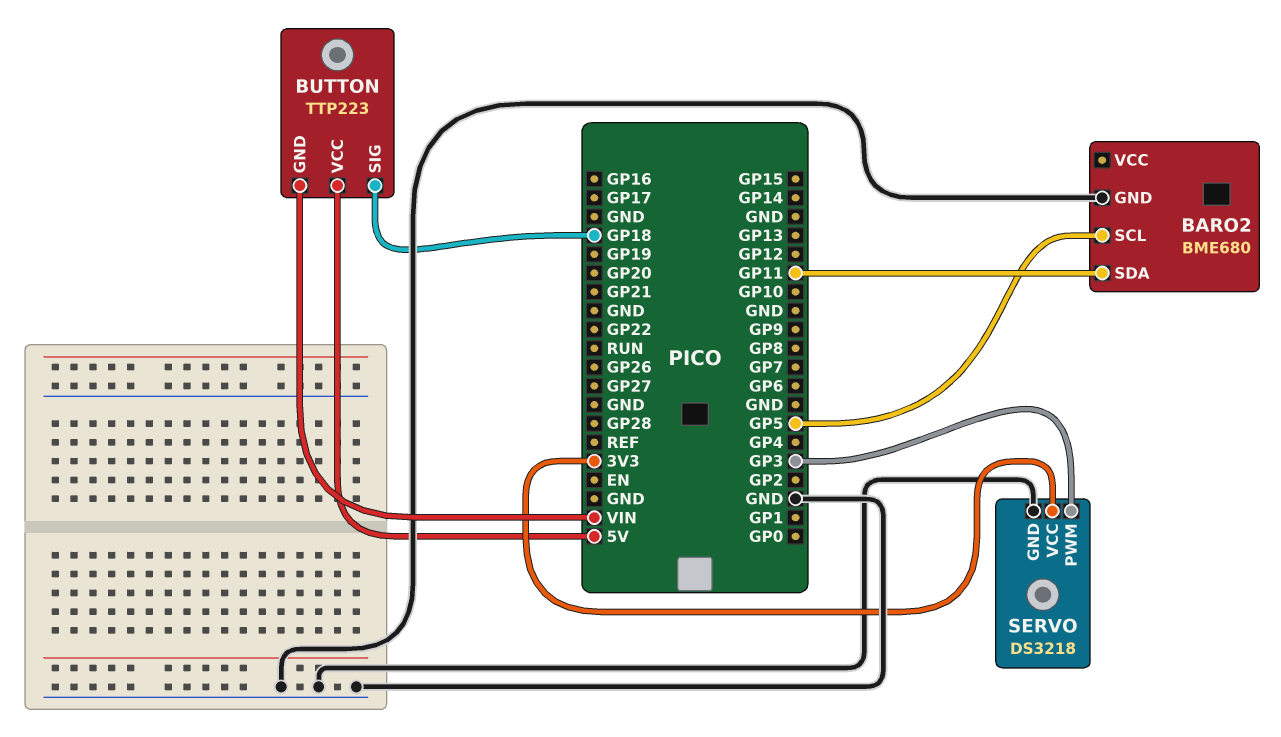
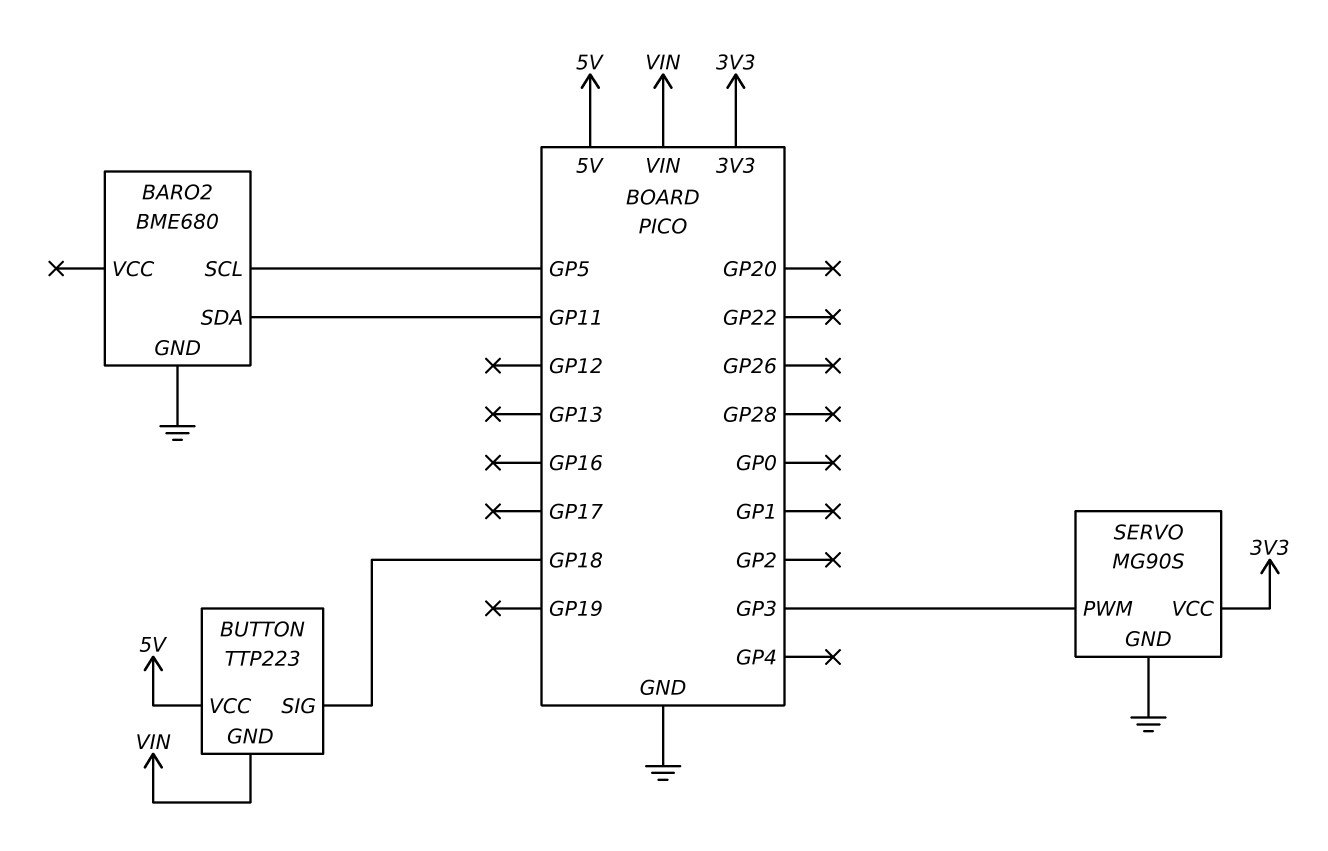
SERVO: DS3218 -> MG90S

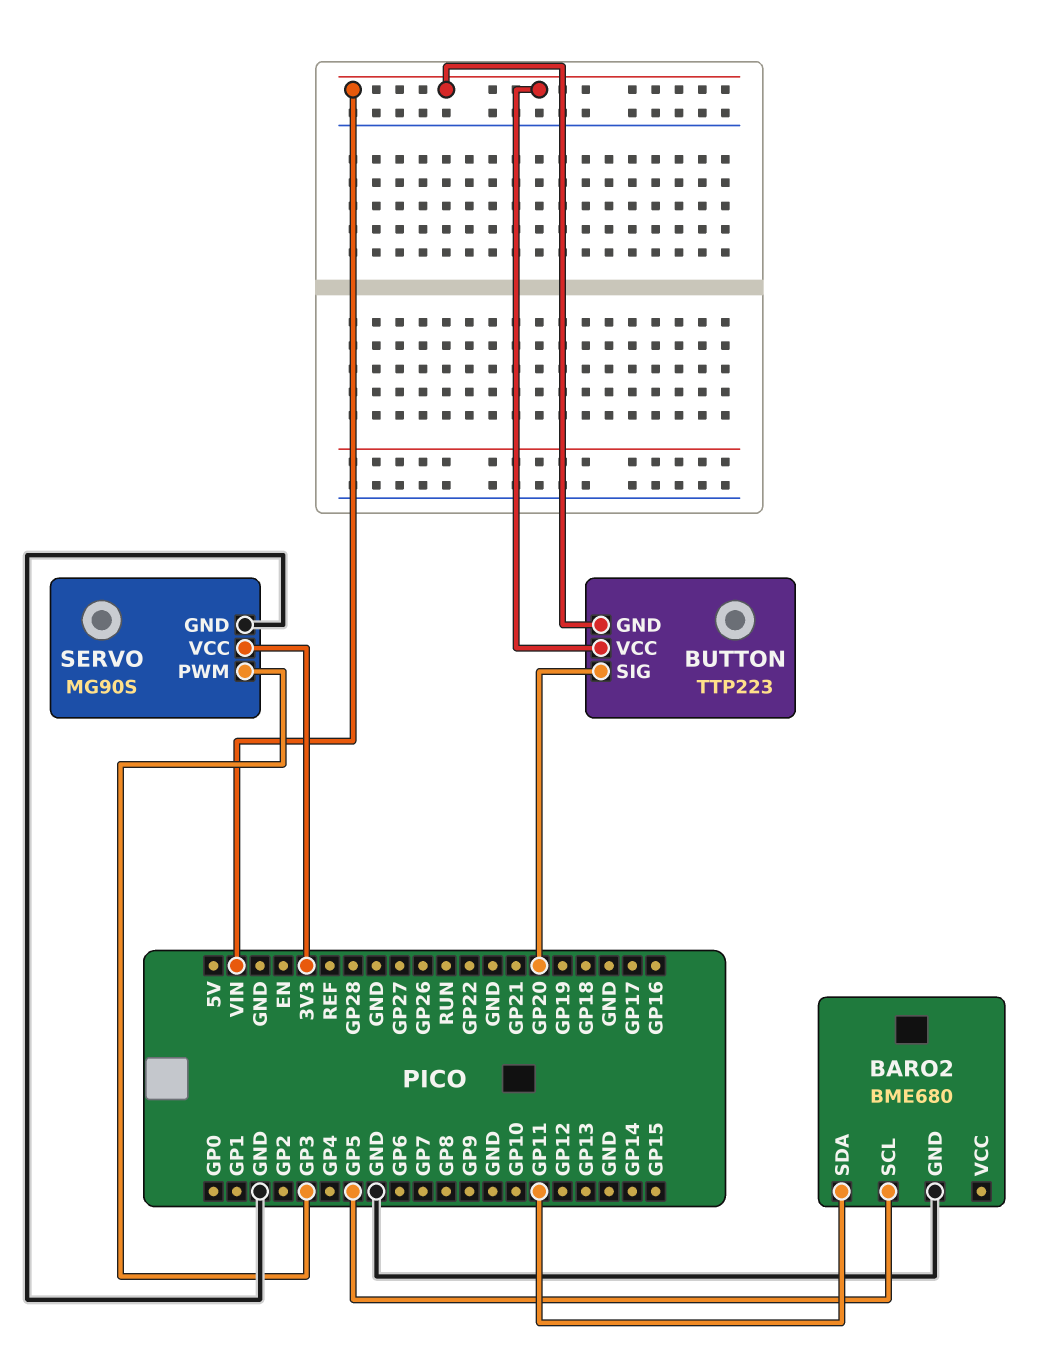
BUTTON pin SIG: GP18 -> GP20
BUTTON pin VCC: 5V -> VIN

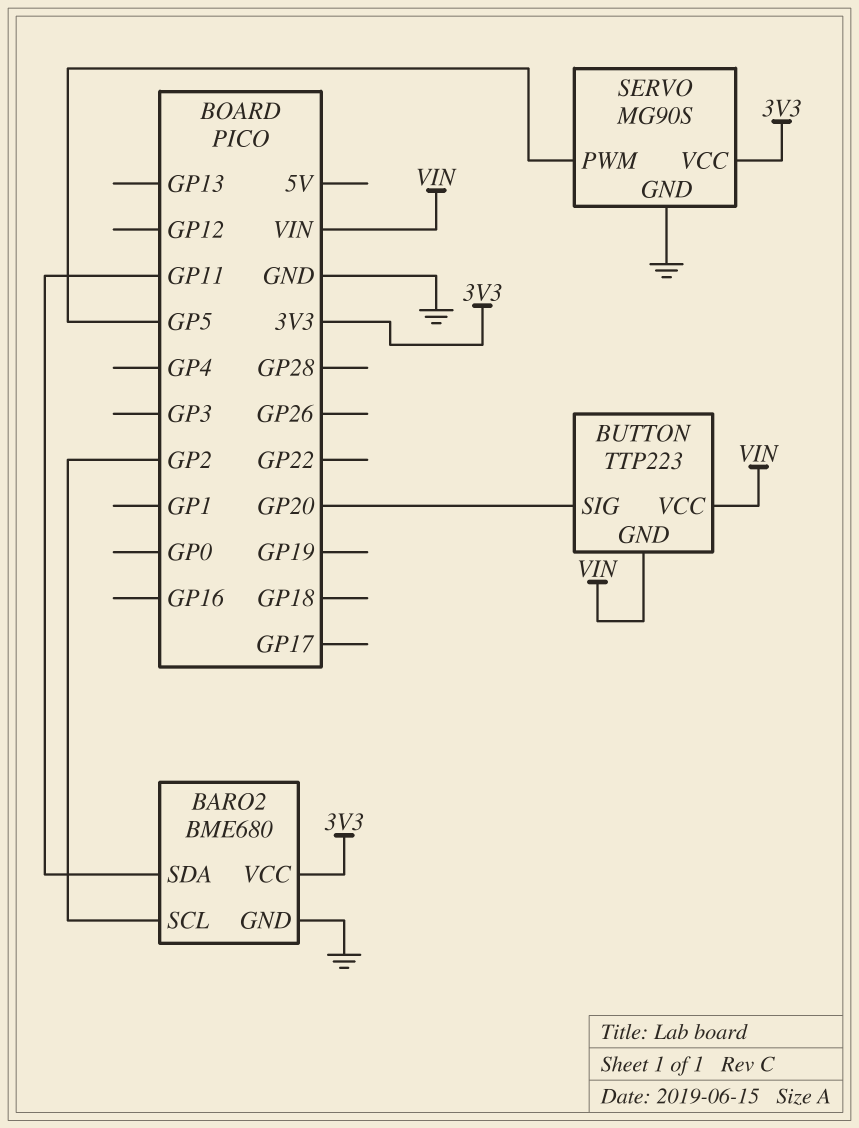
BARO2 pin SCL: GP5 -> GP2
BARO2 pin VCC: none -> 3V3
SERVO pin PWM: GP3 -> GP5

